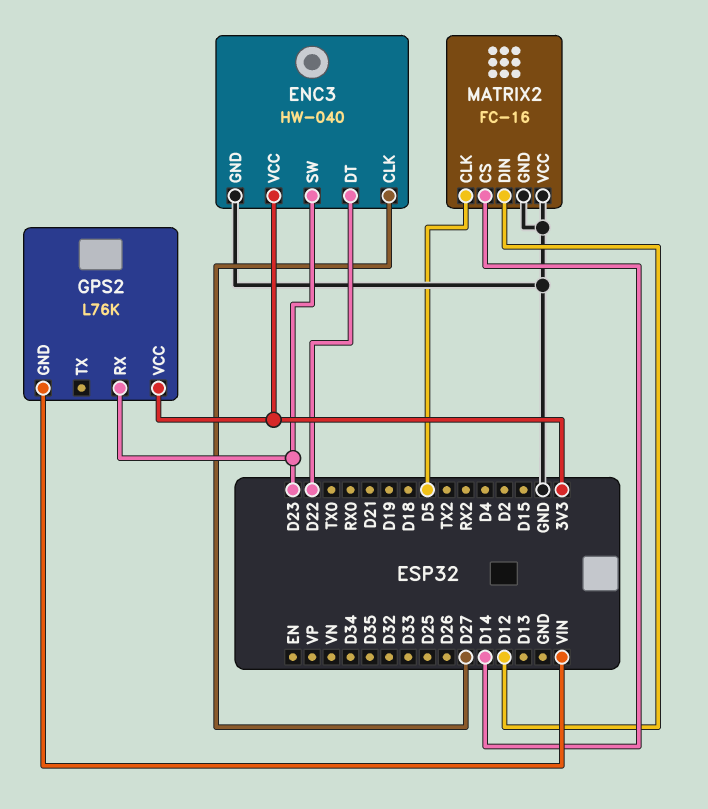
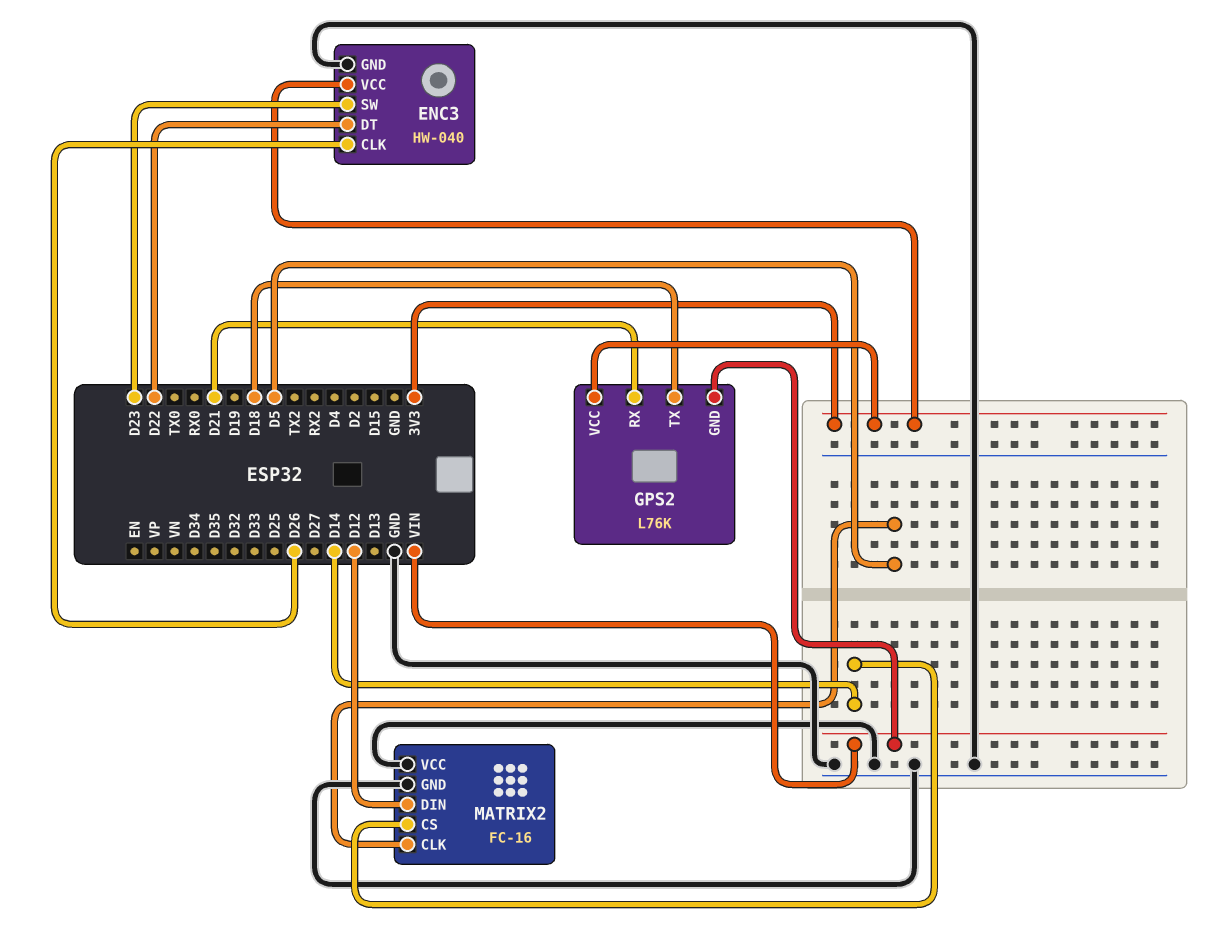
ENC3 pin CLK: D27 -> D26
GPS2 pin RX: D23 -> D21
GPS2 pin TX: none -> D18

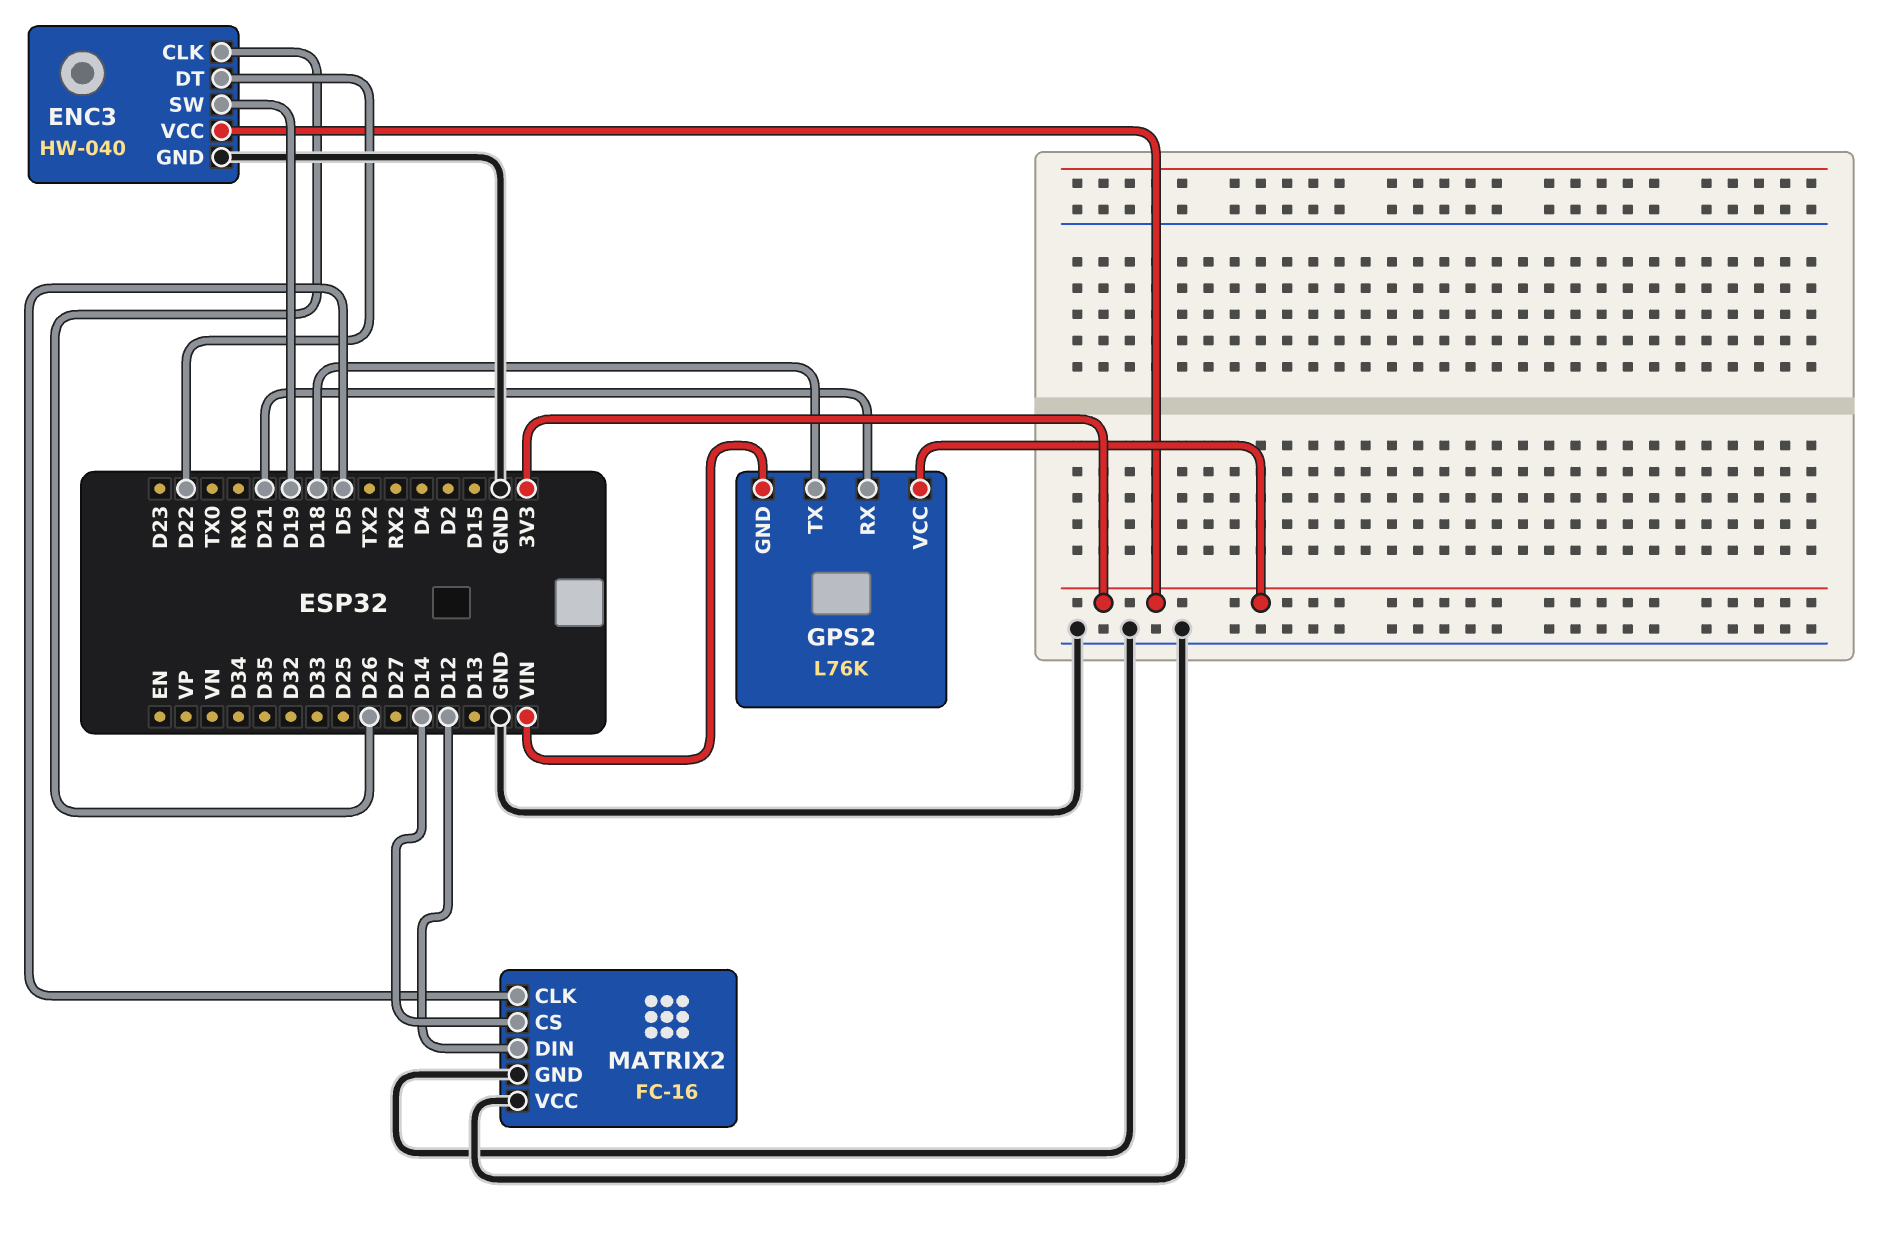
ENC3 pin SW: D23 -> D19

